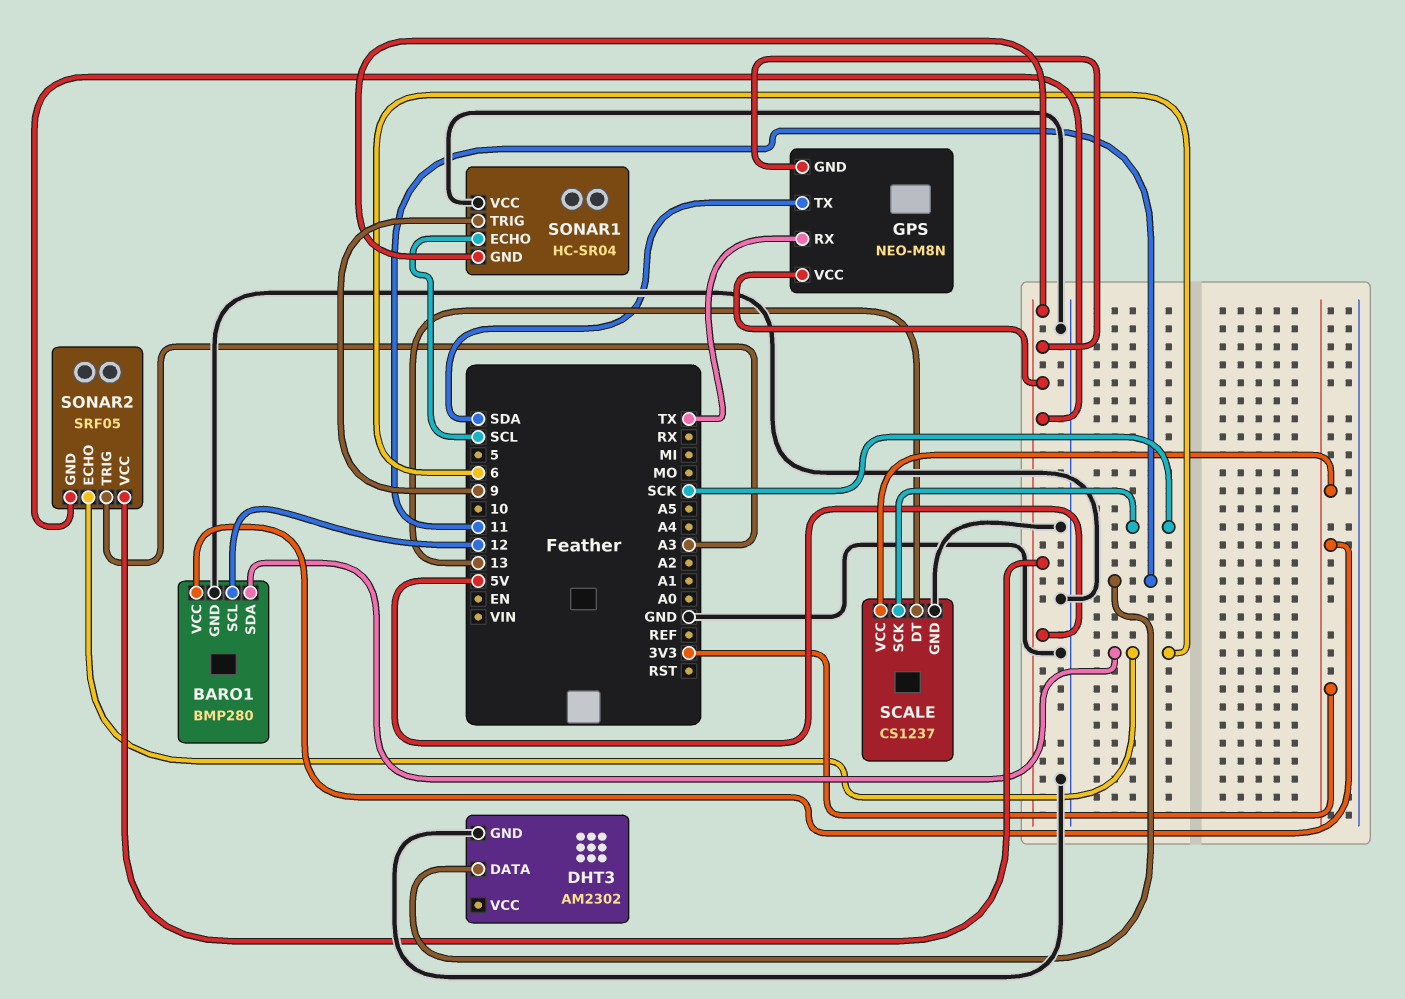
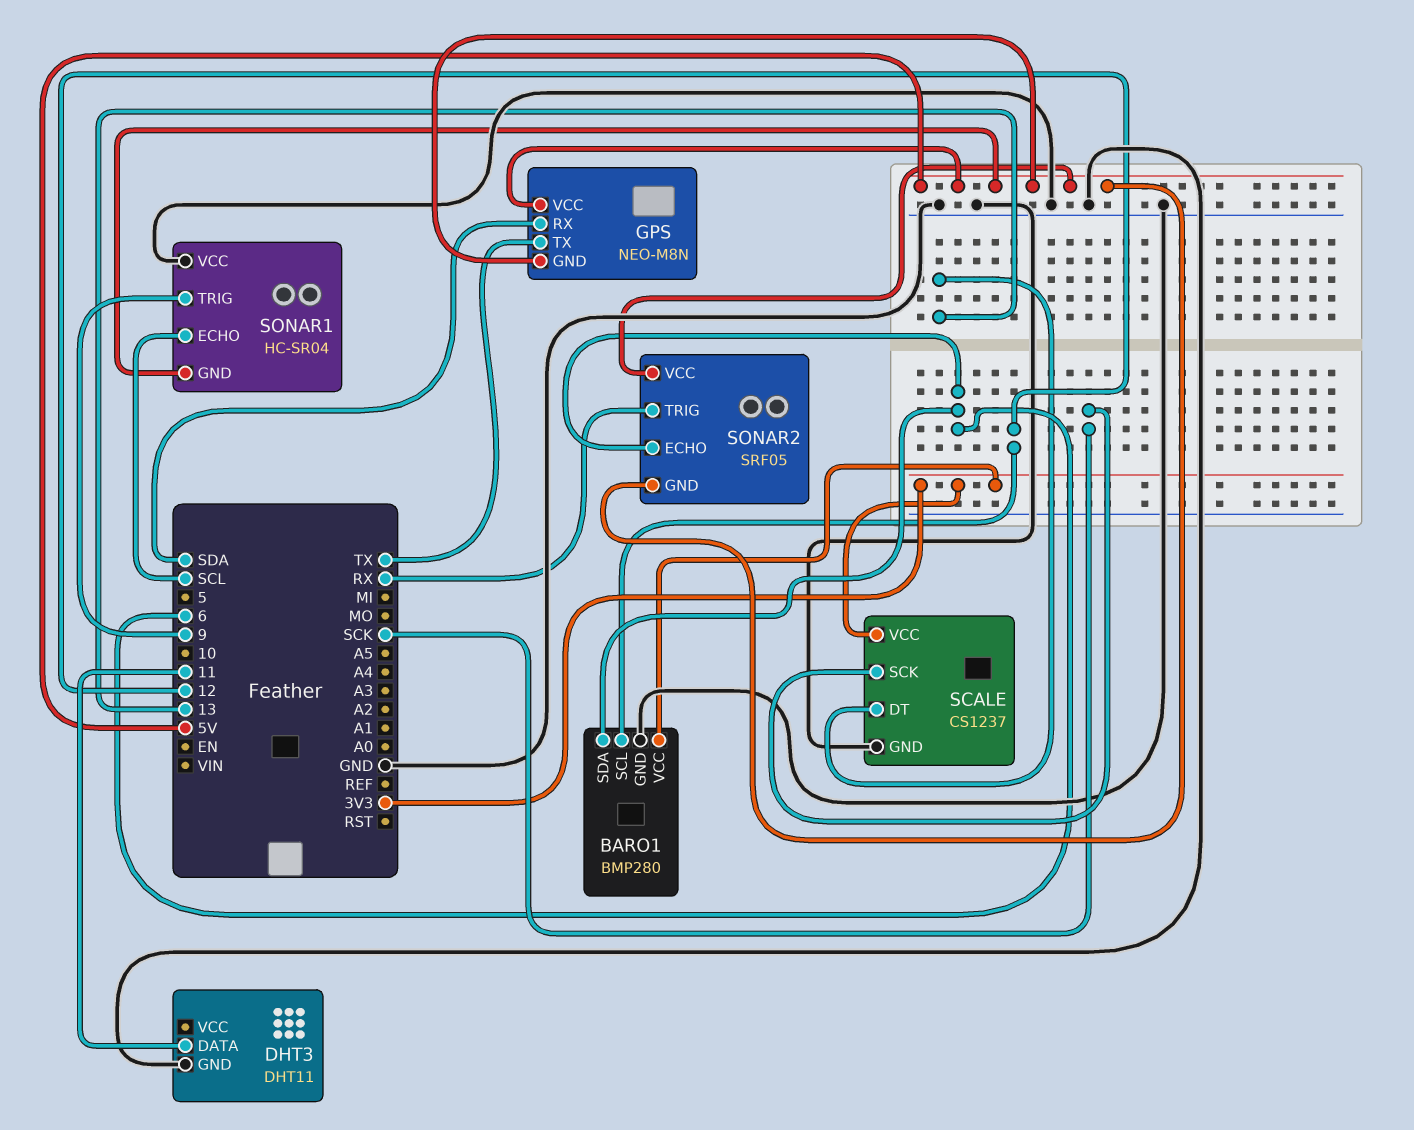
DHT3: AM2302 -> DHT11
GPS pin RX: TX -> SDA
GPS pin TX: SDA -> TX
SONAR2 pin TRIG: A3 -> RX

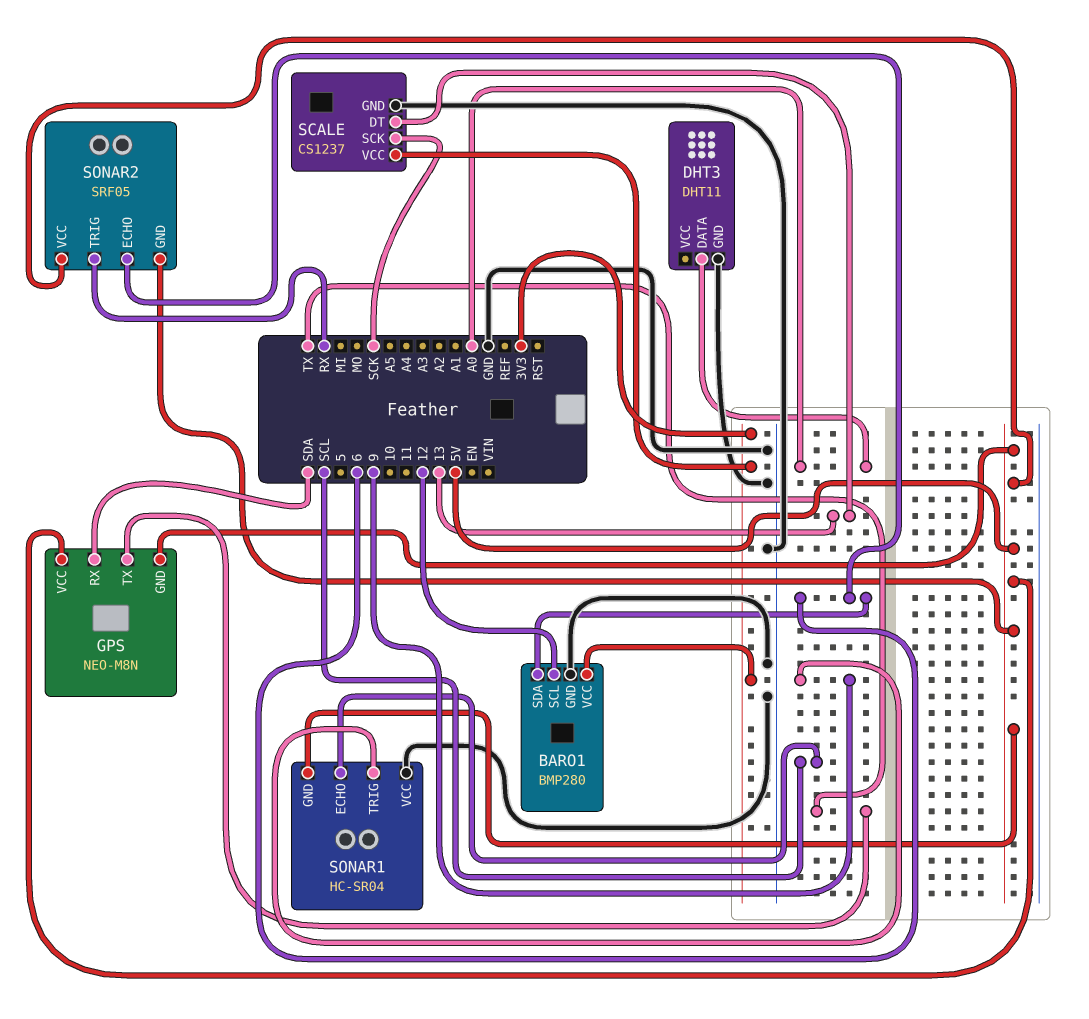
DHT3 pin DATA: 11 -> A0

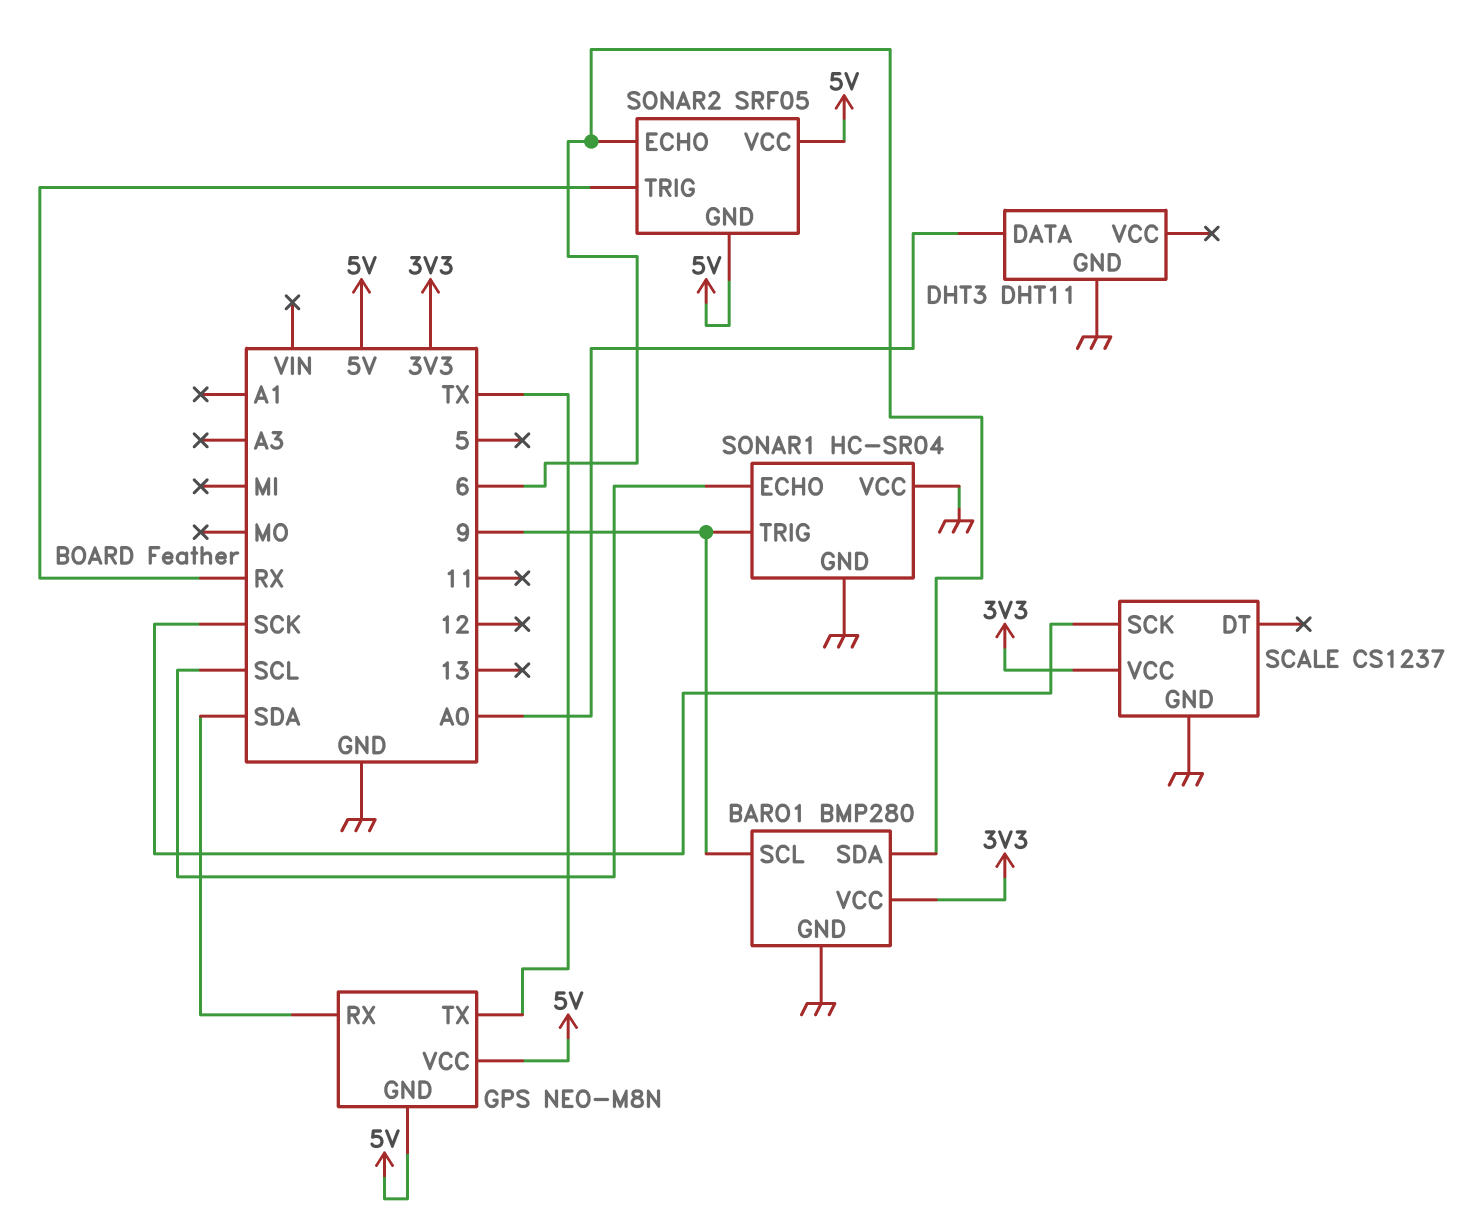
BARO1 pin SCL: 12 -> 9
SCALE pin DT: 13 -> none
SONAR1 pin GND: 5V -> GND

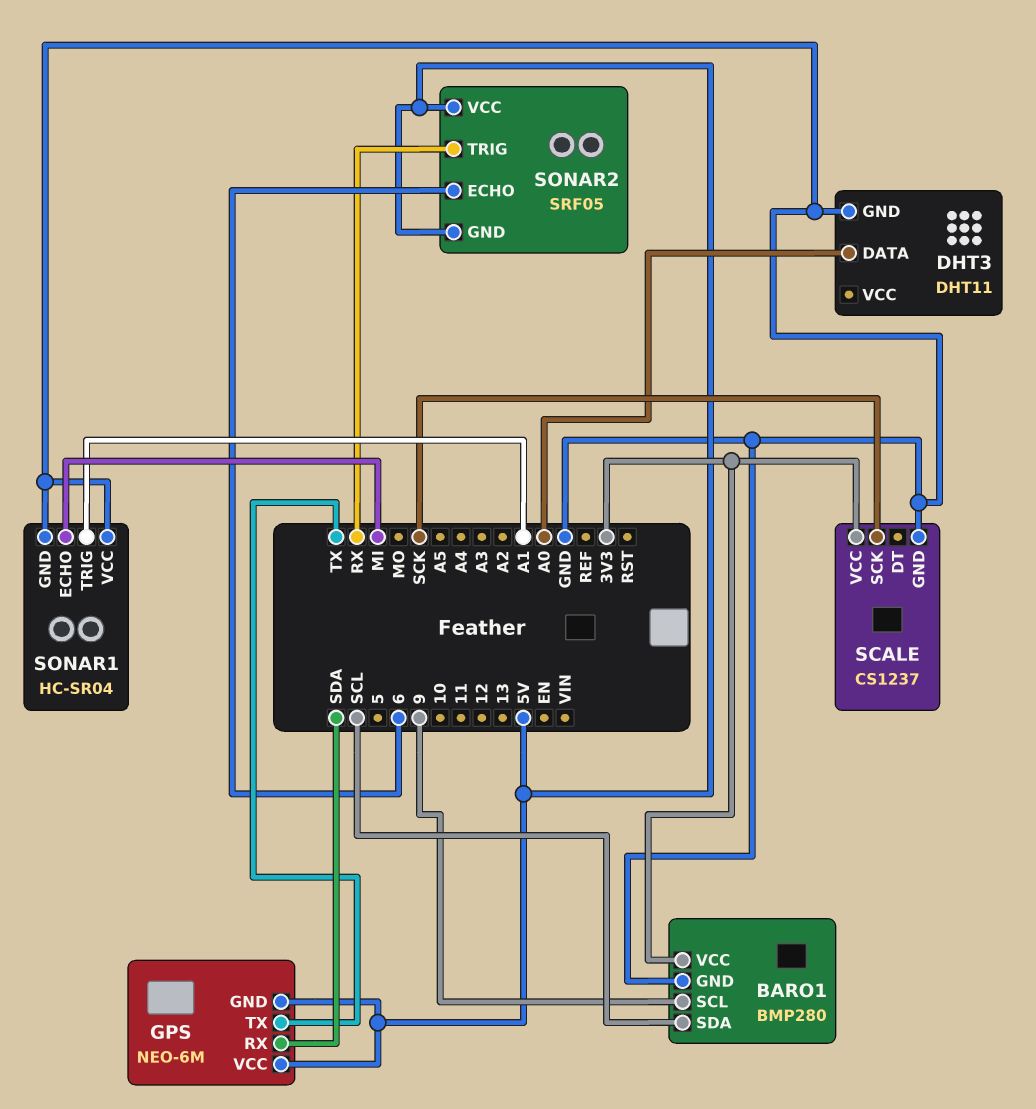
BARO1 pin SDA: 6 -> SCL
GPS: NEO-M8N -> NEO-6M
SONAR1 pin ECHO: SCL -> MI
SONAR1 pin TRIG: 9 -> A1

